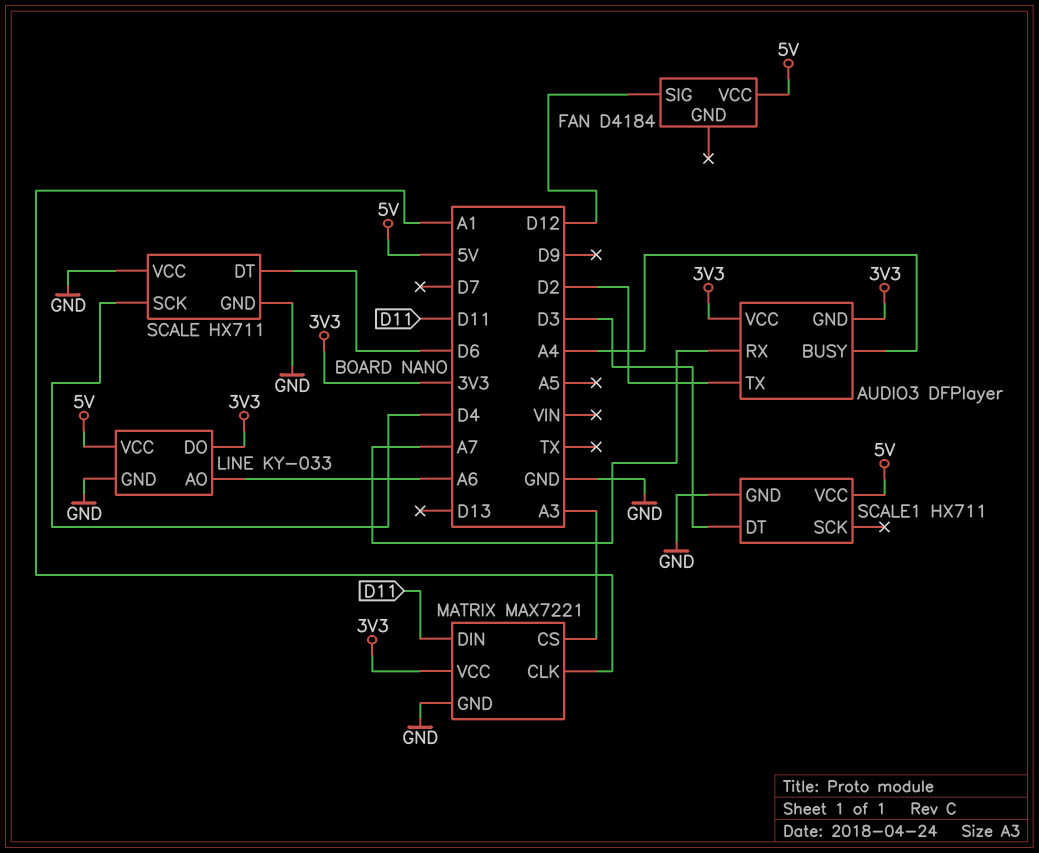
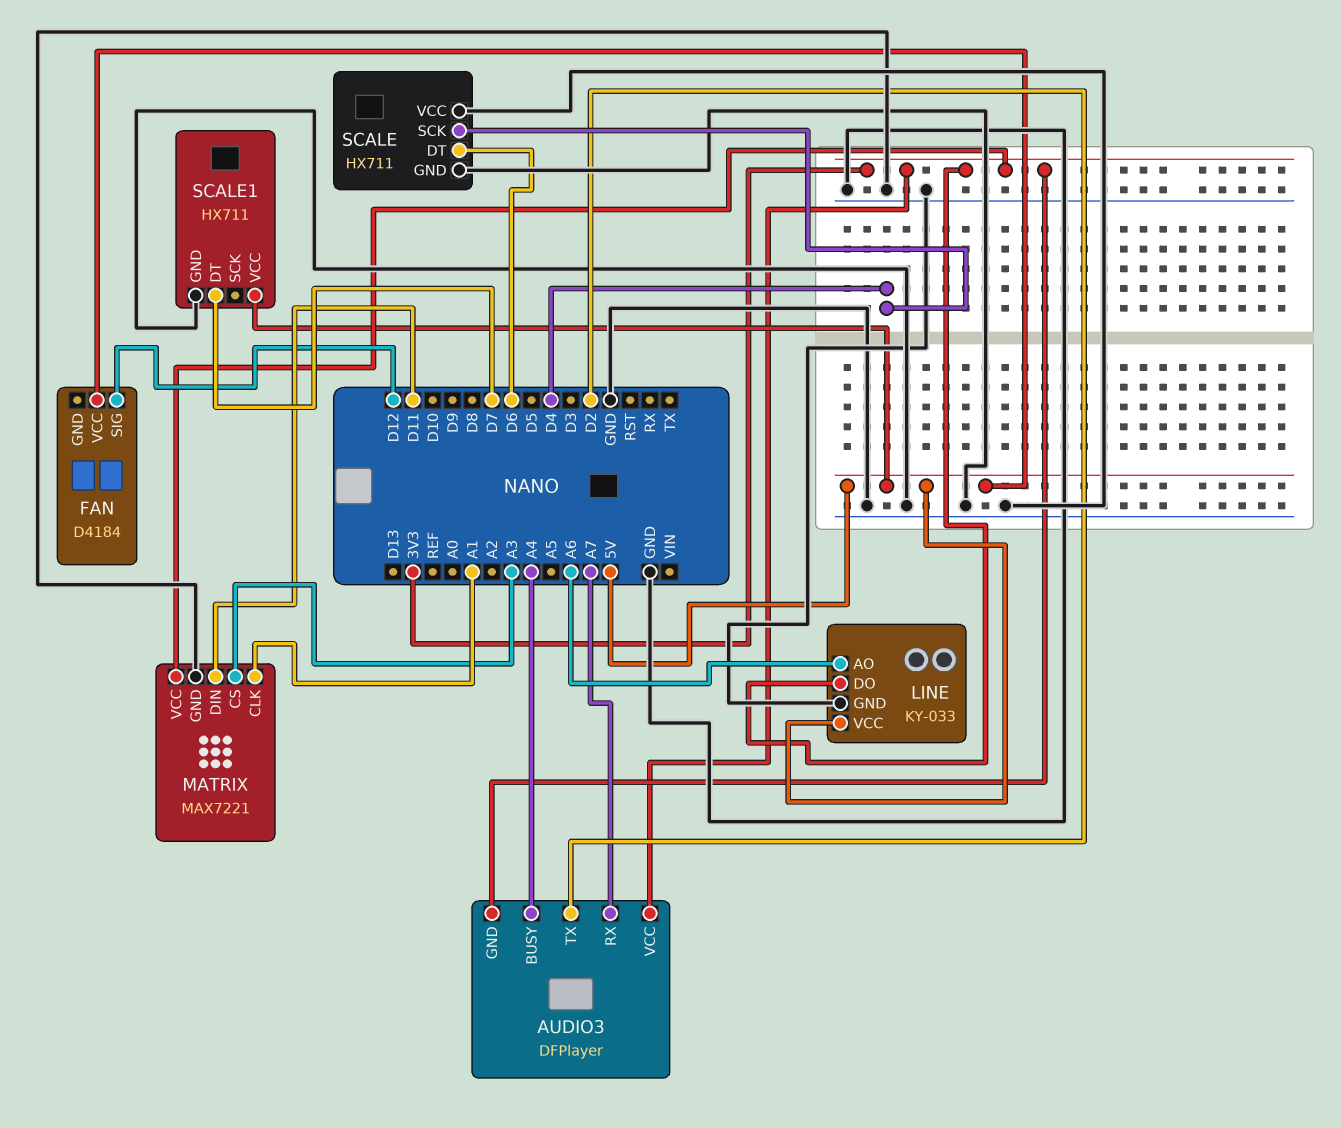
SCALE1 pin DT: D3 -> D7

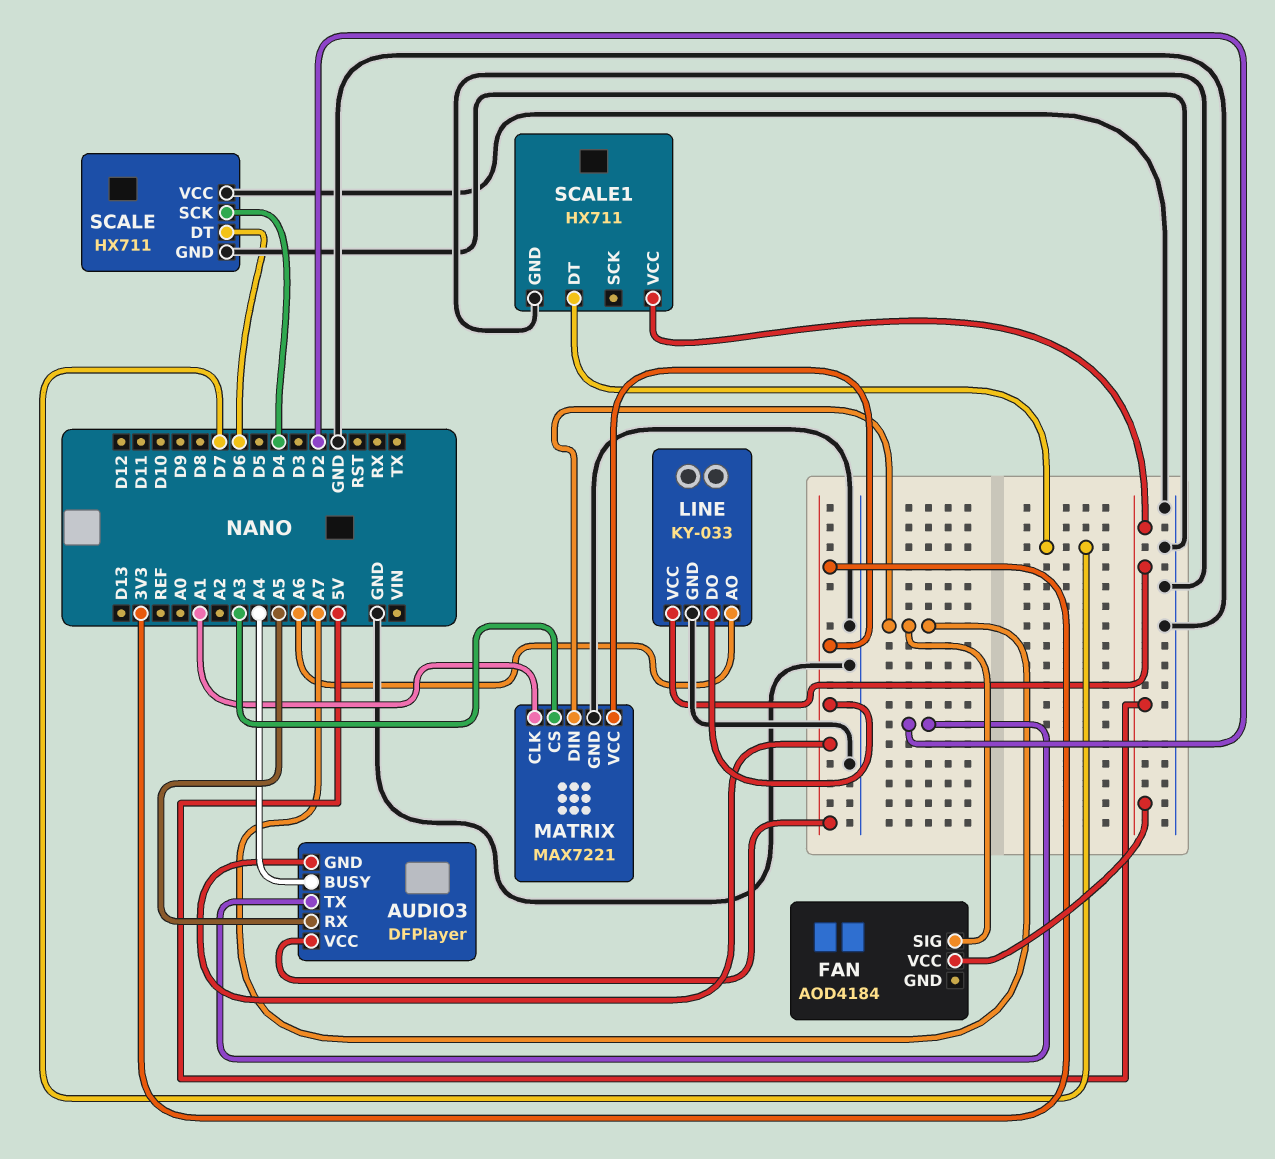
AUDIO3 pin RX: A7 -> A5
FAN: D4184 -> AOD4184
FAN pin SIG: D12 -> A7
MATRIX pin DIN: D11 -> A7

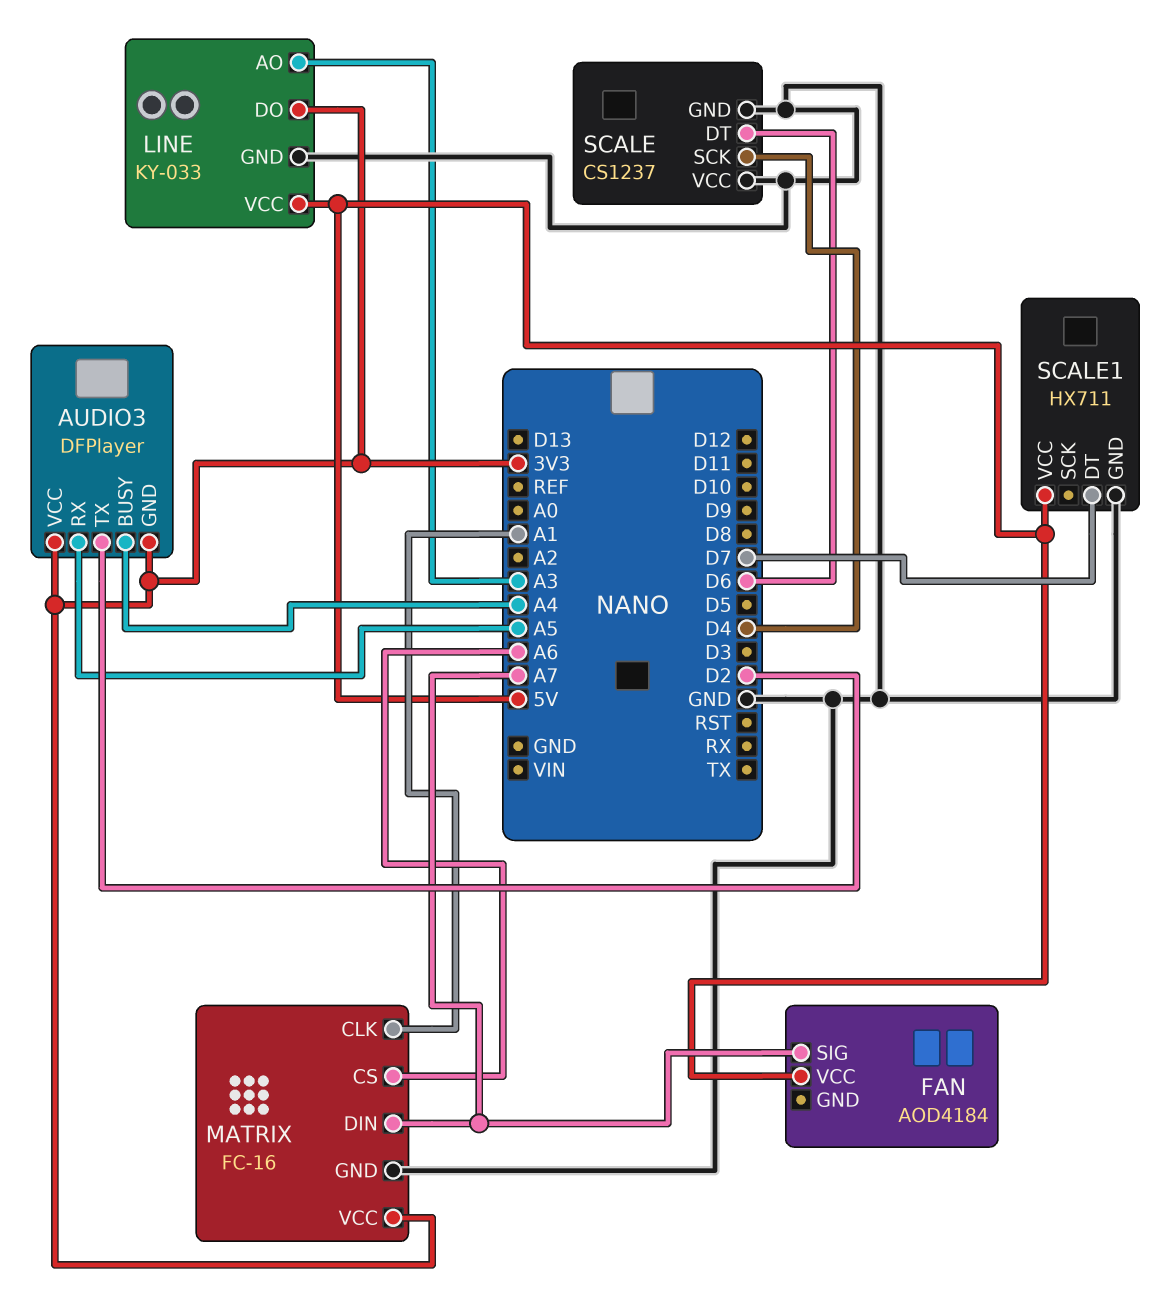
LINE pin AO: A6 -> A3
MATRIX: MAX7221 -> FC-16
MATRIX pin CS: A3 -> A6
SCALE: HX711 -> CS1237

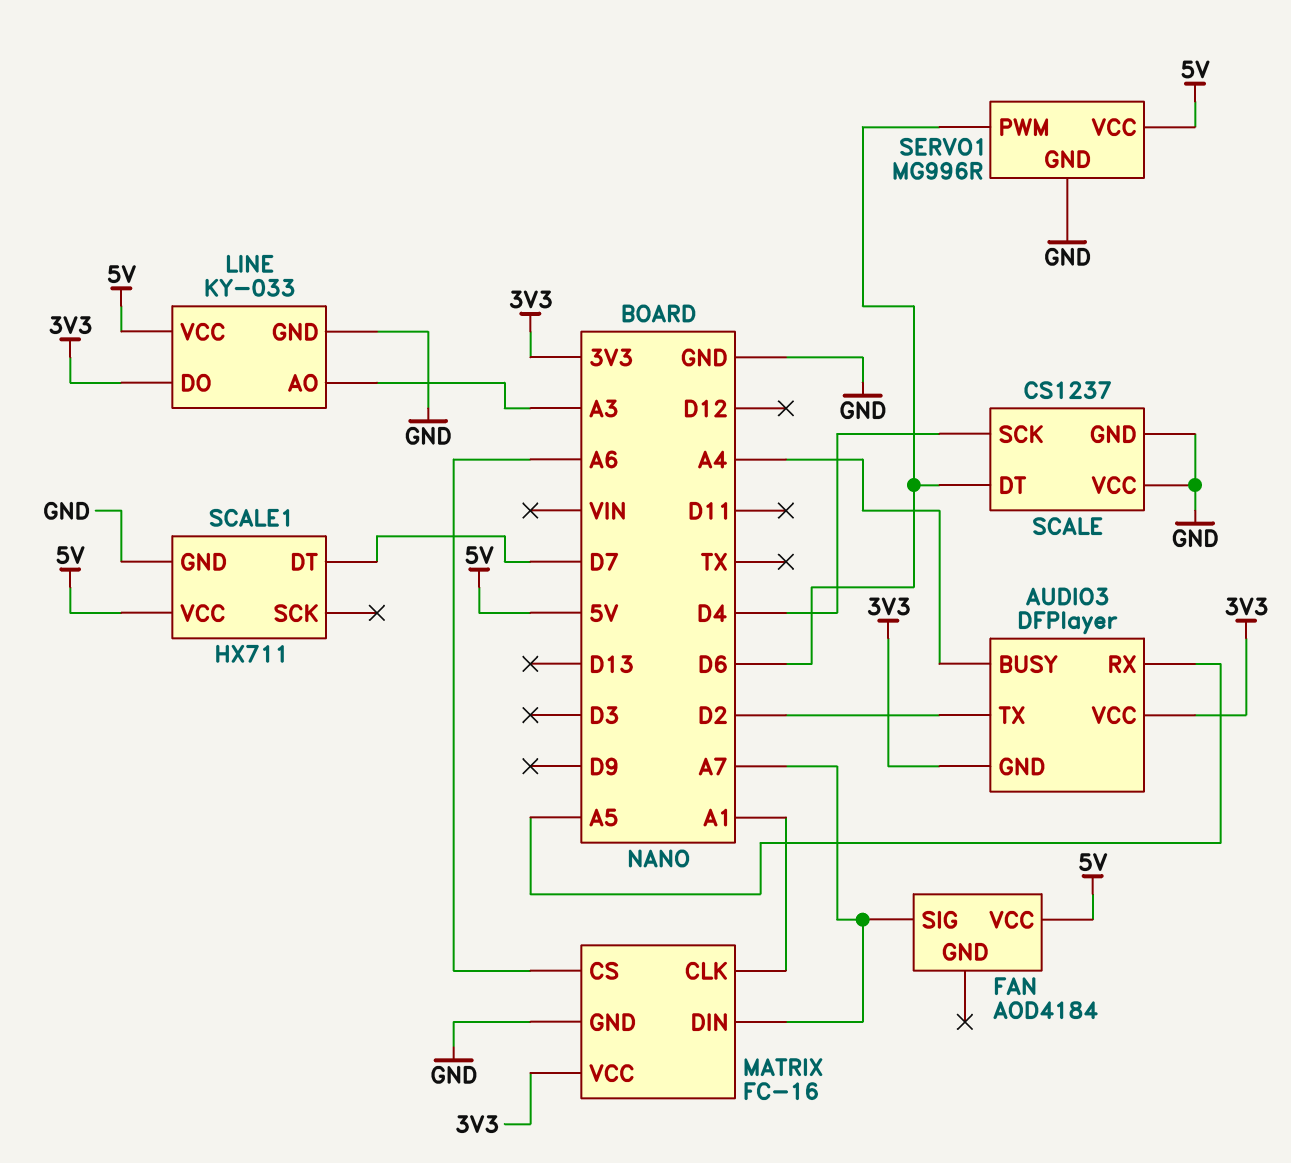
SERVO1: none -> MG996R
SERVO1 pin GND: none -> GND
SERVO1 pin PWM: none -> D6
SERVO1 pin VCC: none -> 5V

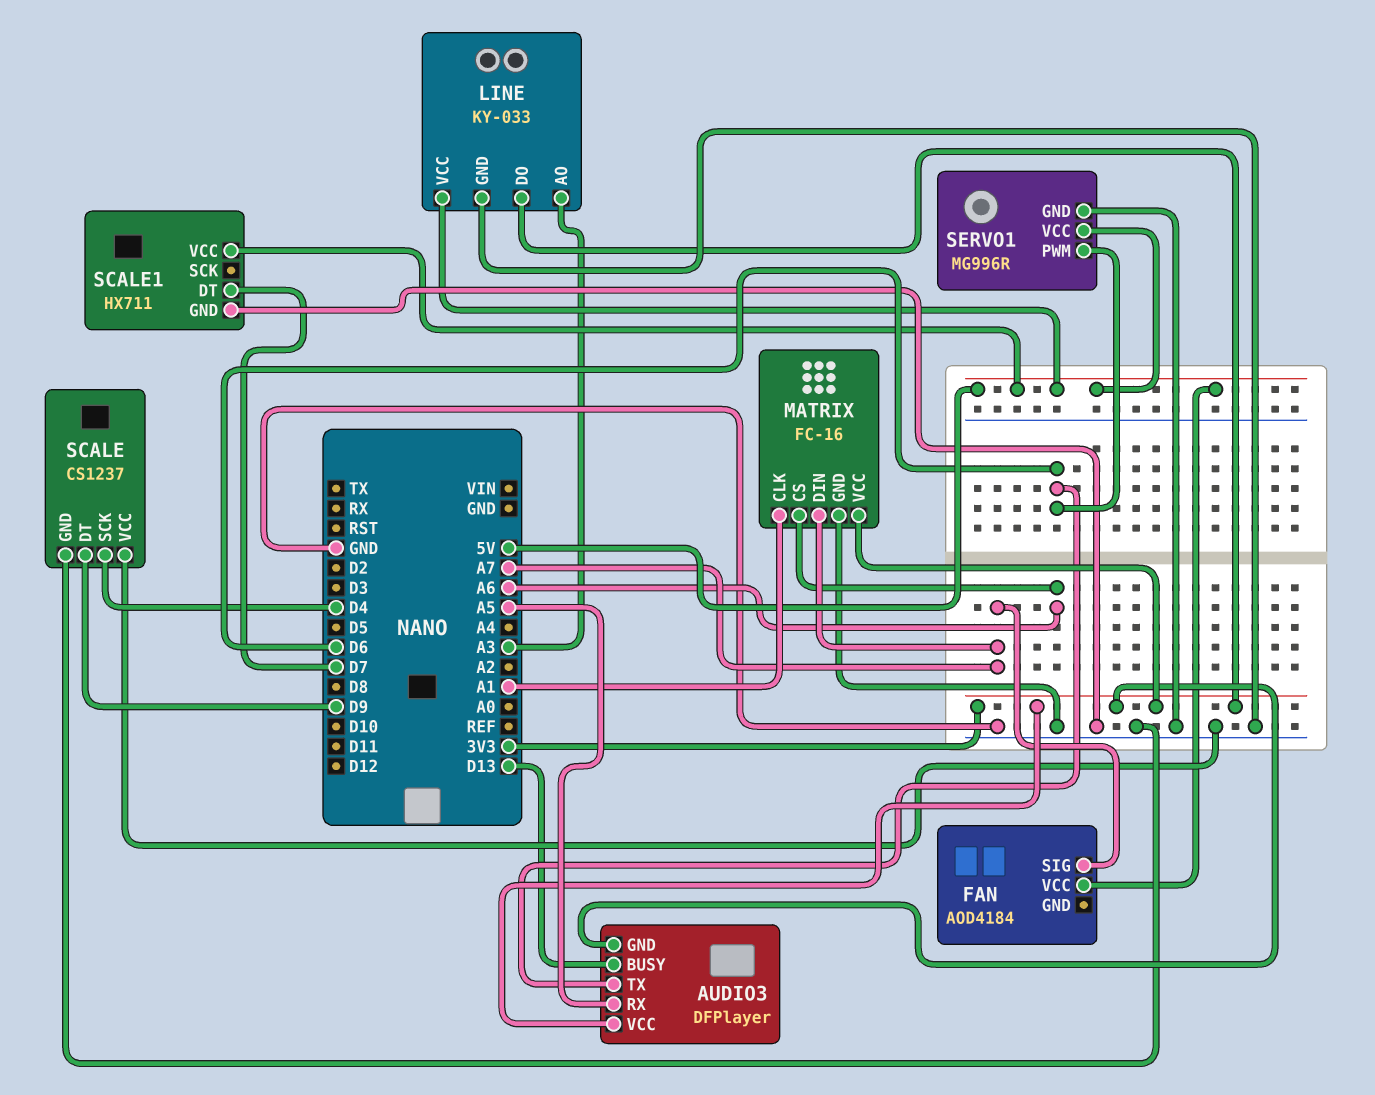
AUDIO3 pin BUSY: A4 -> D13
AUDIO3 pin TX: D2 -> D6
SCALE pin DT: D6 -> D9

